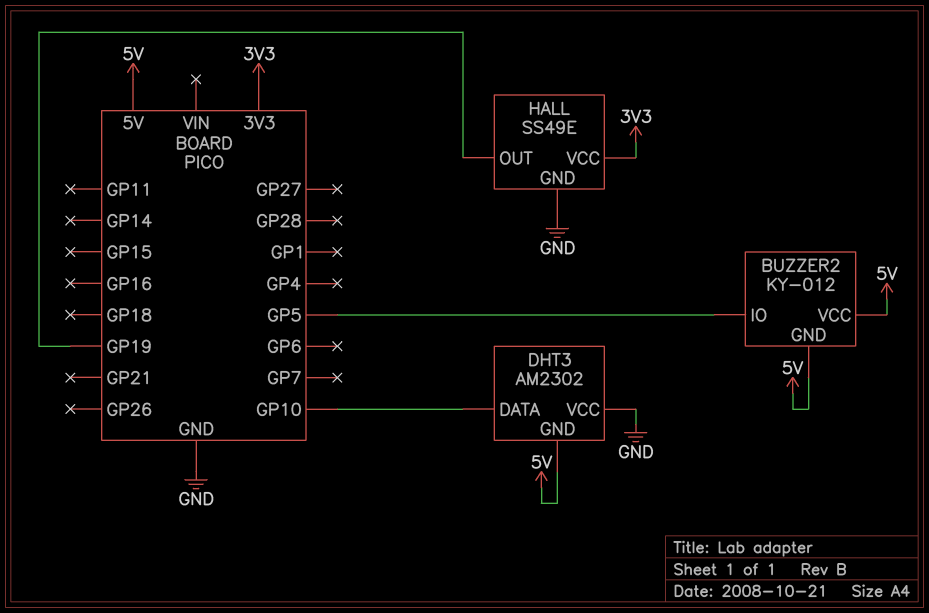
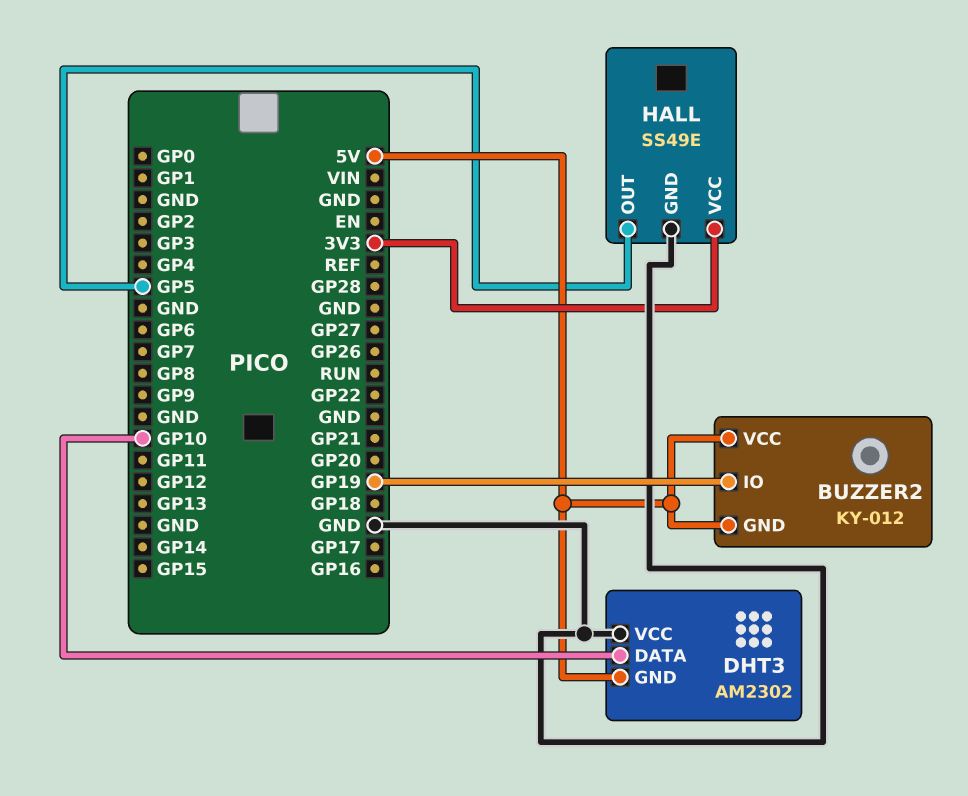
BUZZER2 pin IO: GP5 -> GP19
HALL pin OUT: GP19 -> GP5

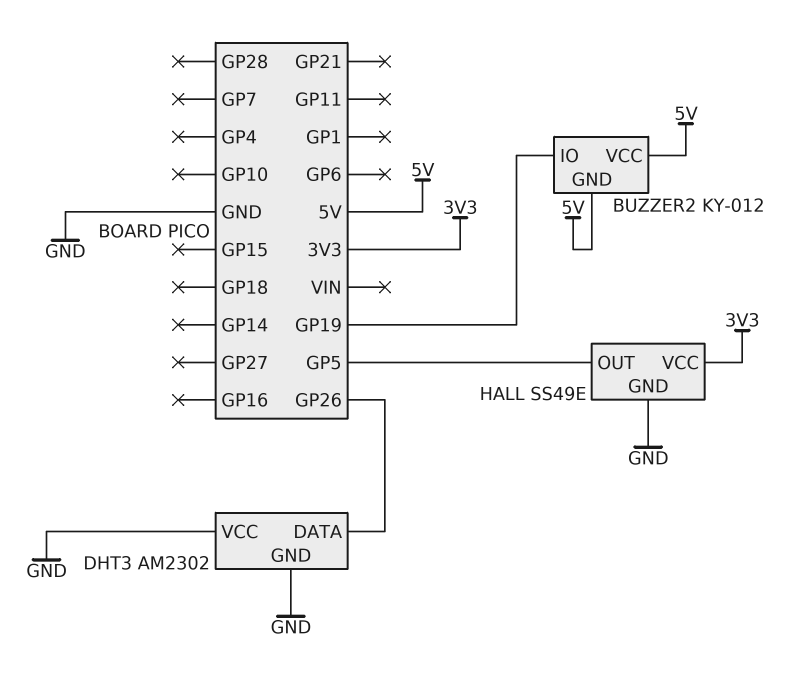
DHT3 pin DATA: GP10 -> GP26
DHT3 pin GND: 5V -> GND

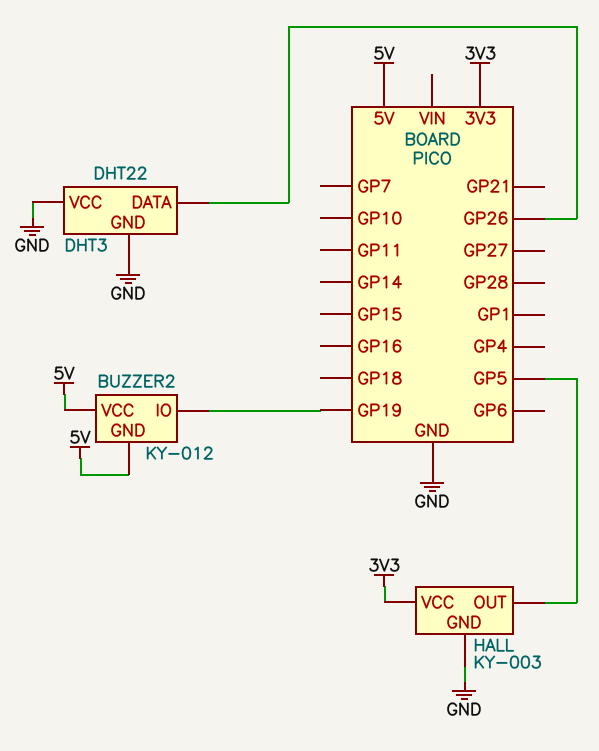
DHT3: AM2302 -> DHT22
HALL: SS49E -> KY-003

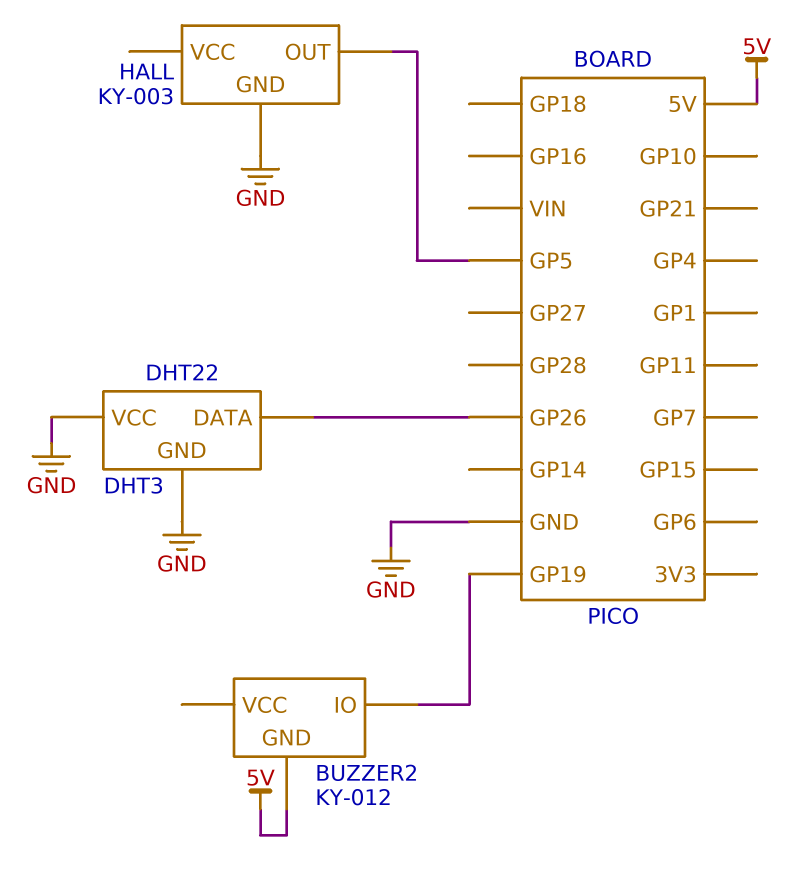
BUZZER2 pin VCC: 5V -> none
HALL pin VCC: 3V3 -> none

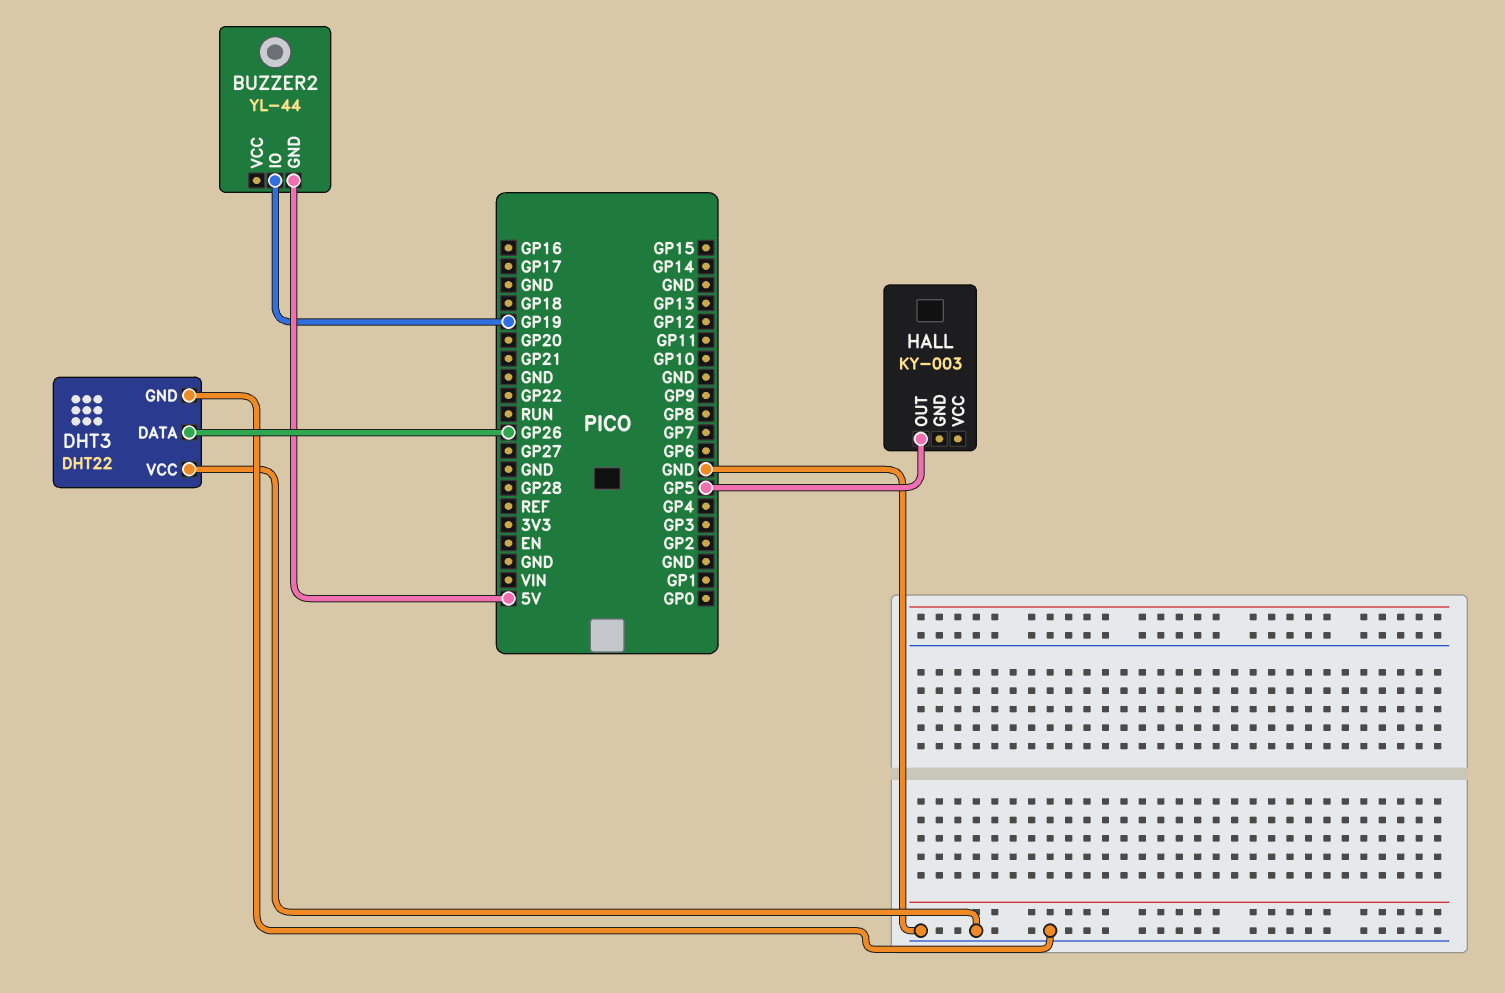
BUZZER2: KY-012 -> YL-44
HALL pin GND: GND -> none

